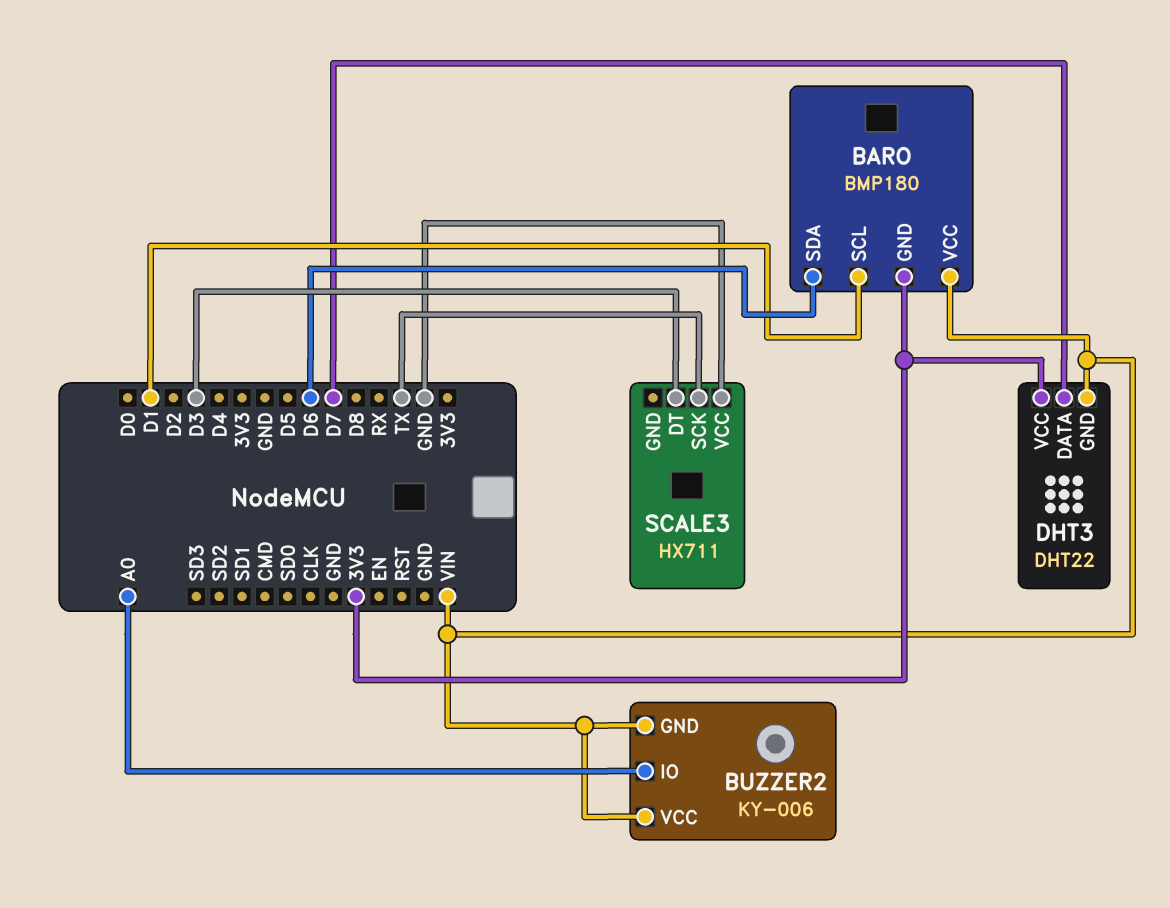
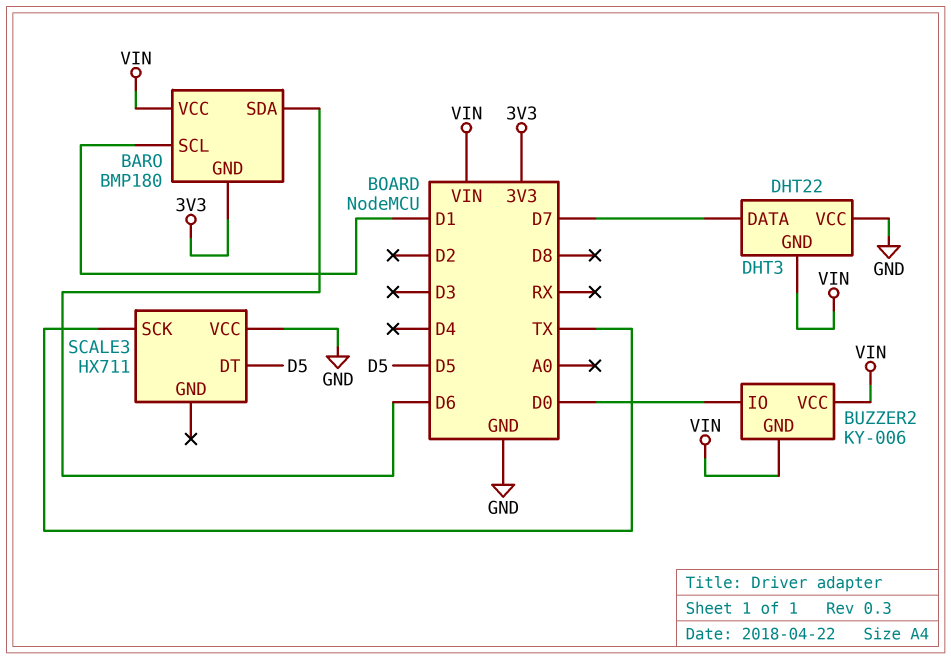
BUZZER2 pin IO: A0 -> D0
DHT3 pin VCC: 3V3 -> GND
SCALE3 pin DT: D3 -> D5

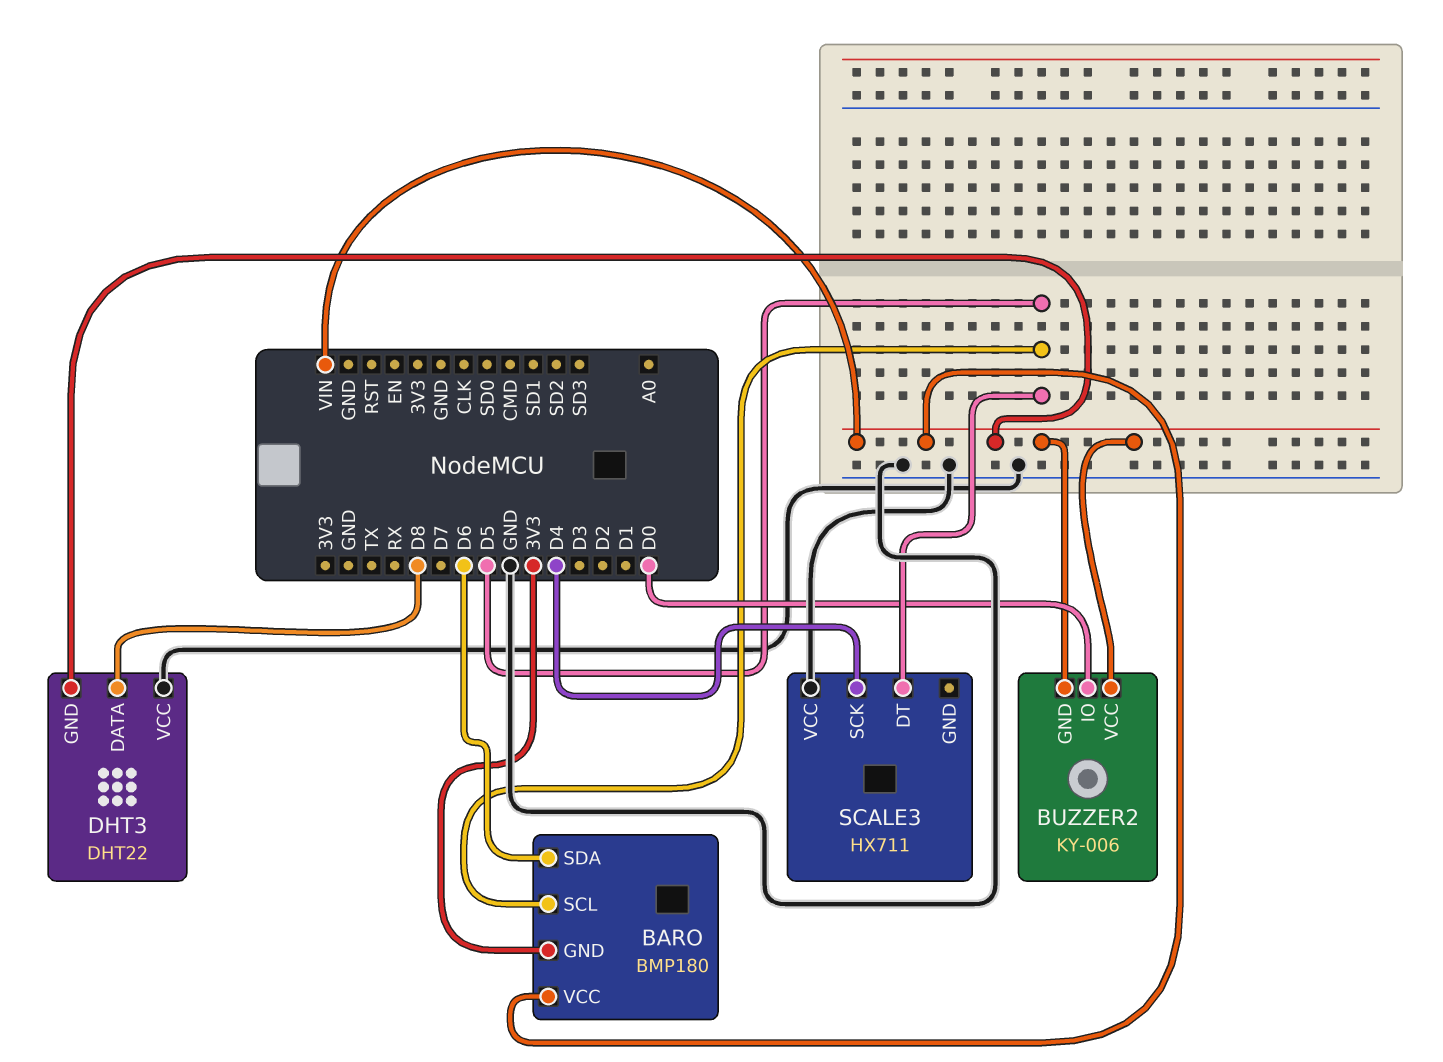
BARO pin SCL: D1 -> D5
DHT3 pin DATA: D7 -> D8
SCALE3 pin SCK: TX -> D4

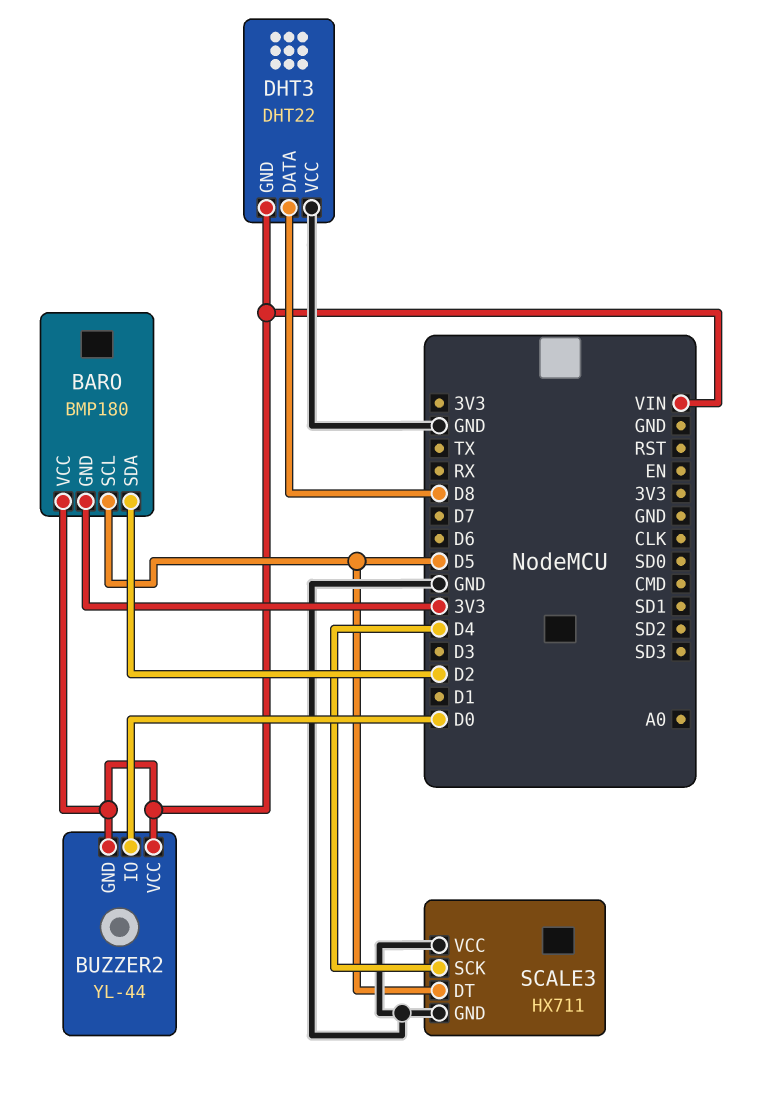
BARO pin SDA: D6 -> D2
BUZZER2: KY-006 -> YL-44
SCALE3 pin GND: none -> GND

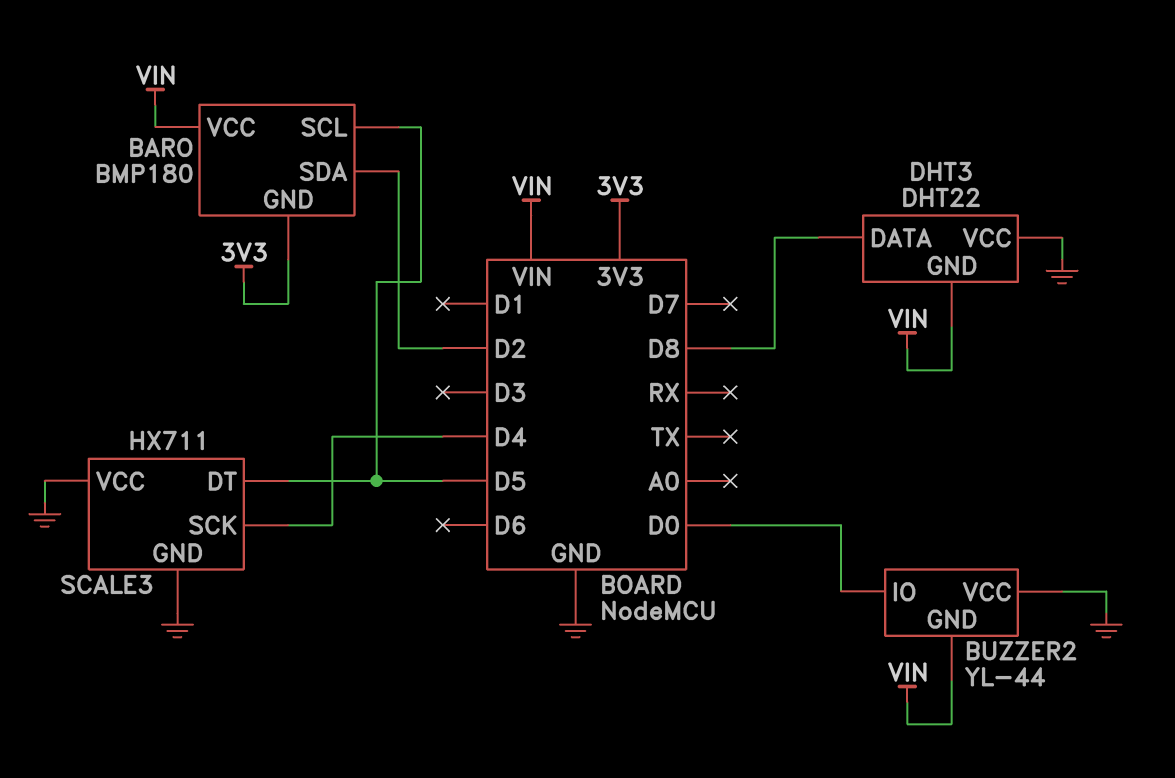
BUZZER2 pin VCC: VIN -> GND

